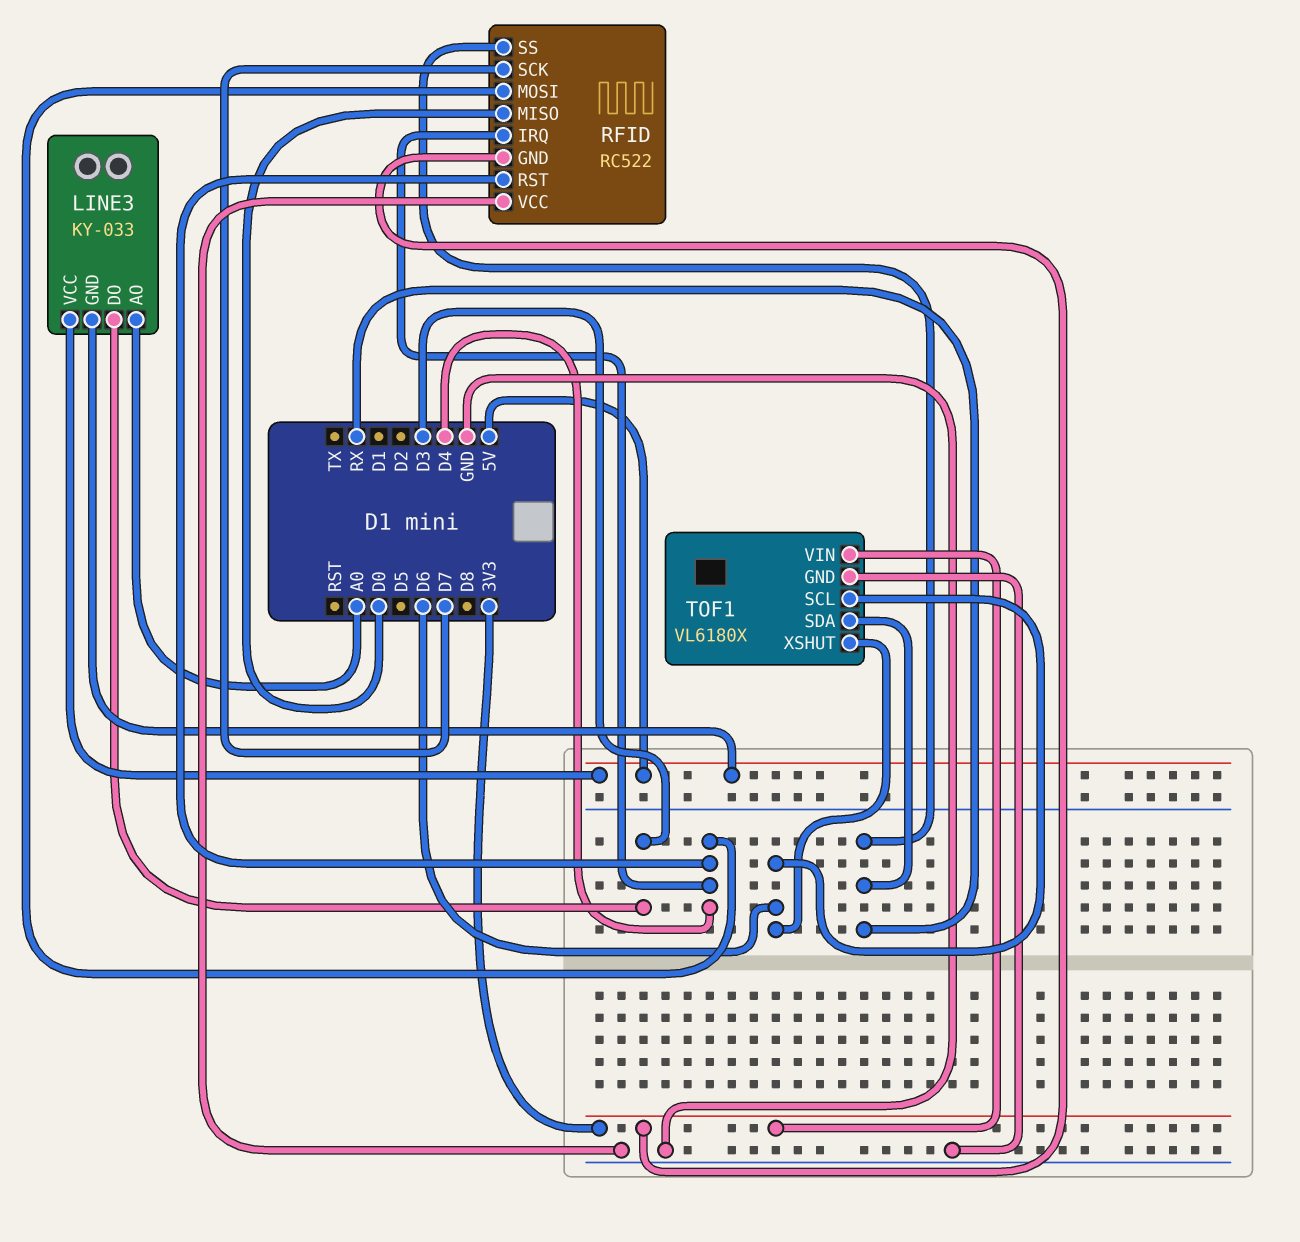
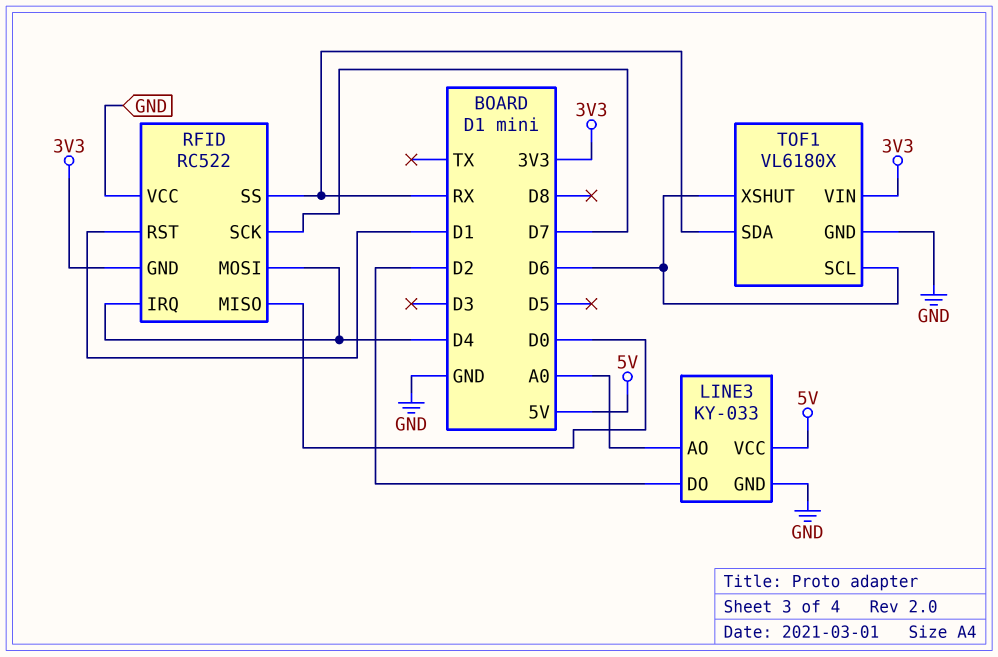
LINE3 pin DO: D3 -> D2
LINE3 pin GND: 5V -> GND
RFID pin RST: D4 -> D1

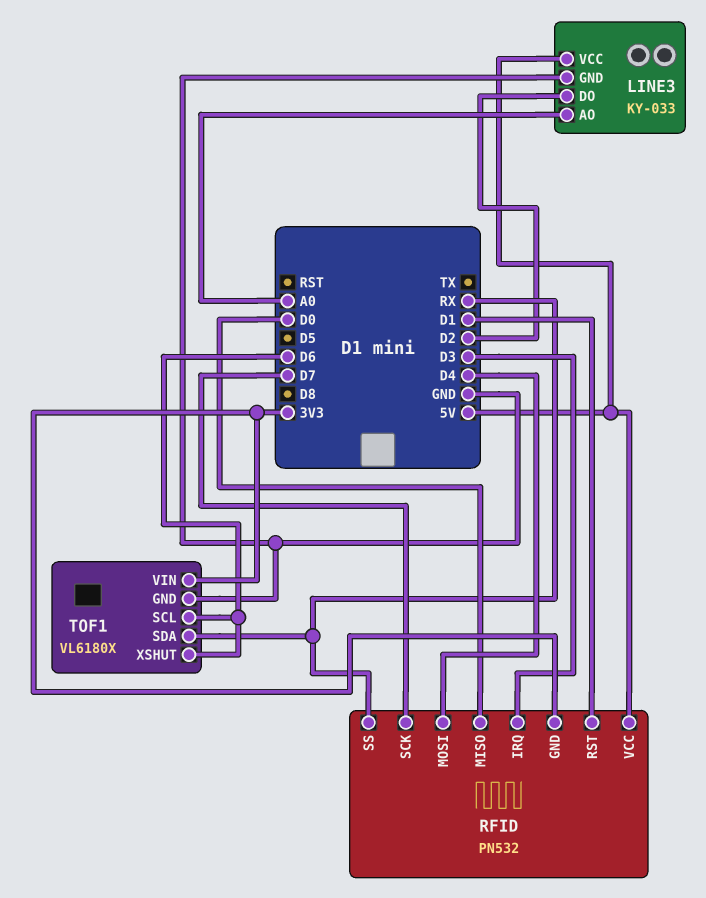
RFID: RC522 -> PN532
RFID pin IRQ: D4 -> D3
RFID pin VCC: GND -> 5V

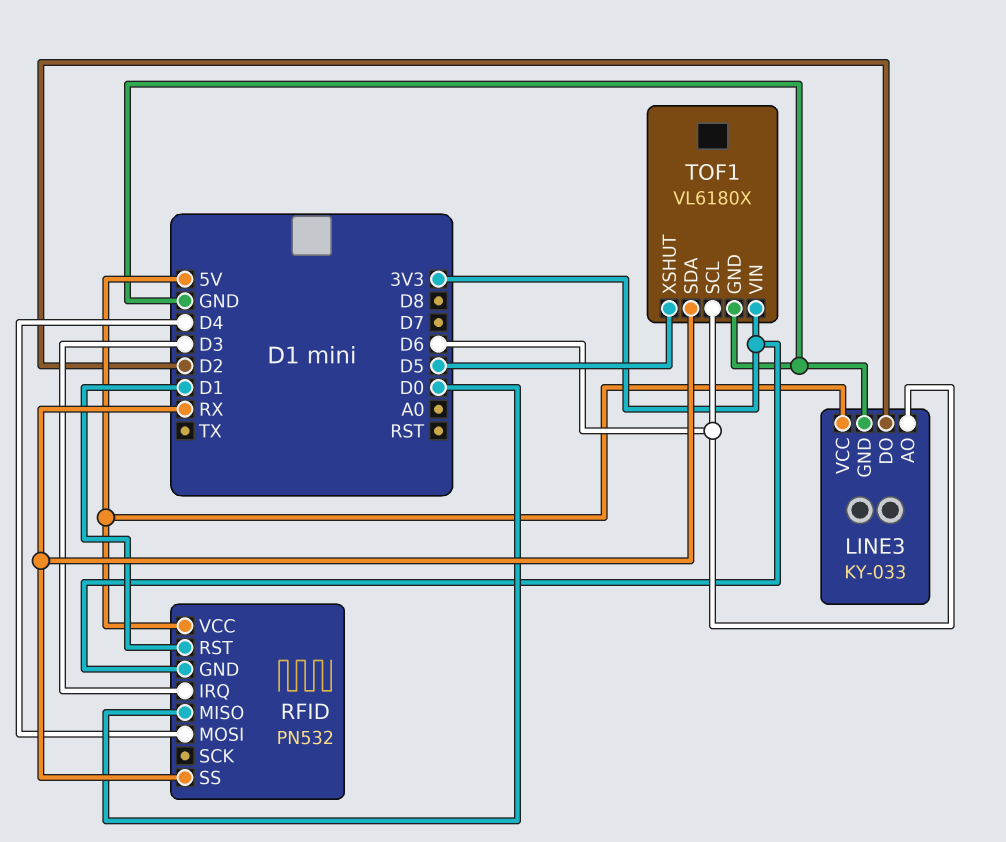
LINE3 pin AO: A0 -> D6
RFID pin SCK: D7 -> none
TOF1 pin XSHUT: D6 -> D5

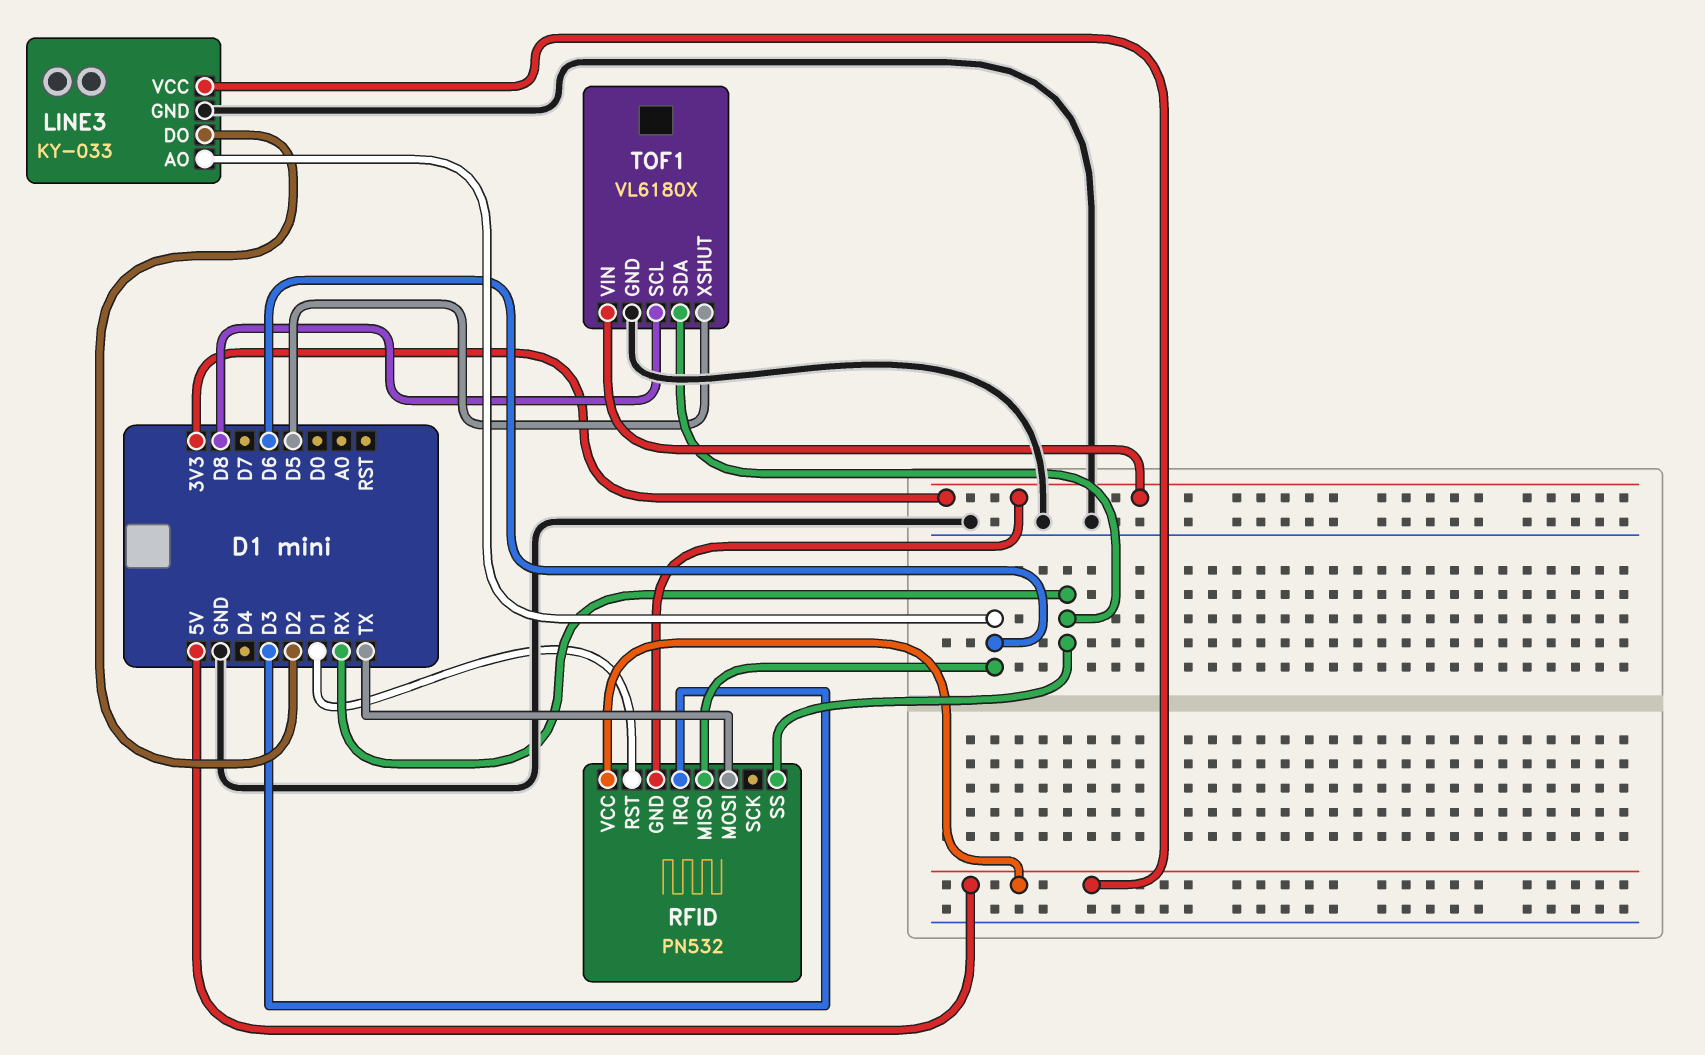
RFID pin MISO: D0 -> D6
RFID pin MOSI: D4 -> TX
TOF1 pin SCL: D6 -> D8

